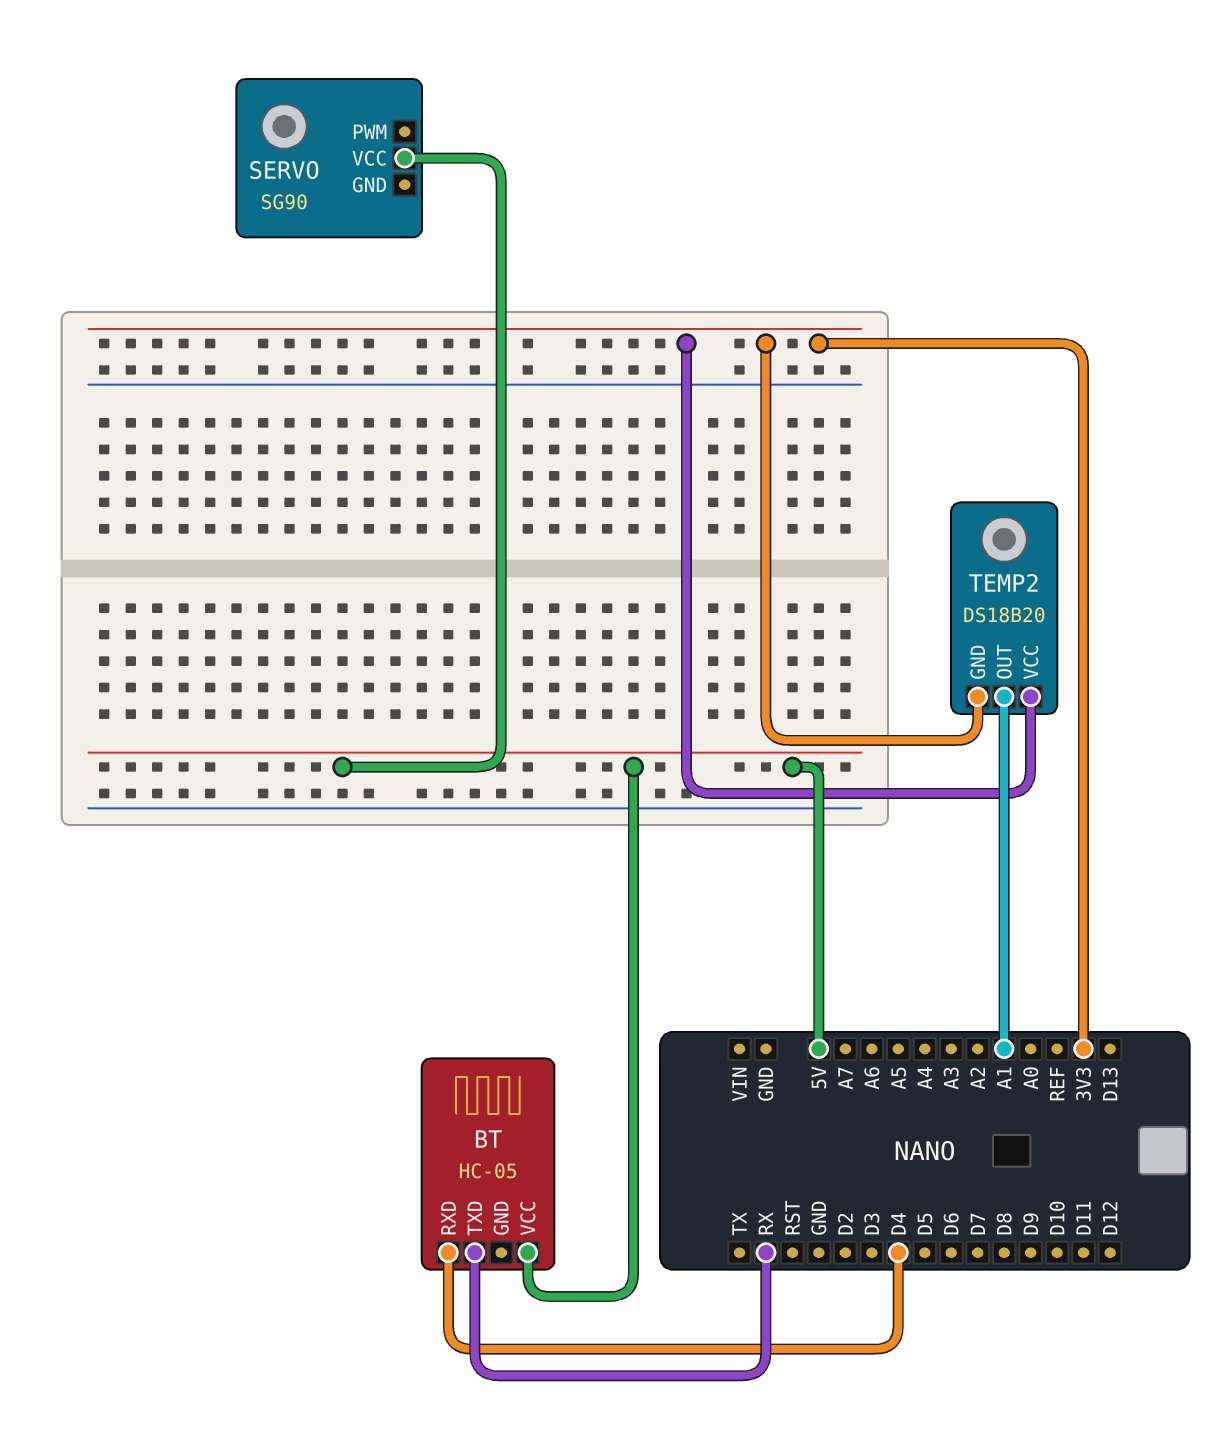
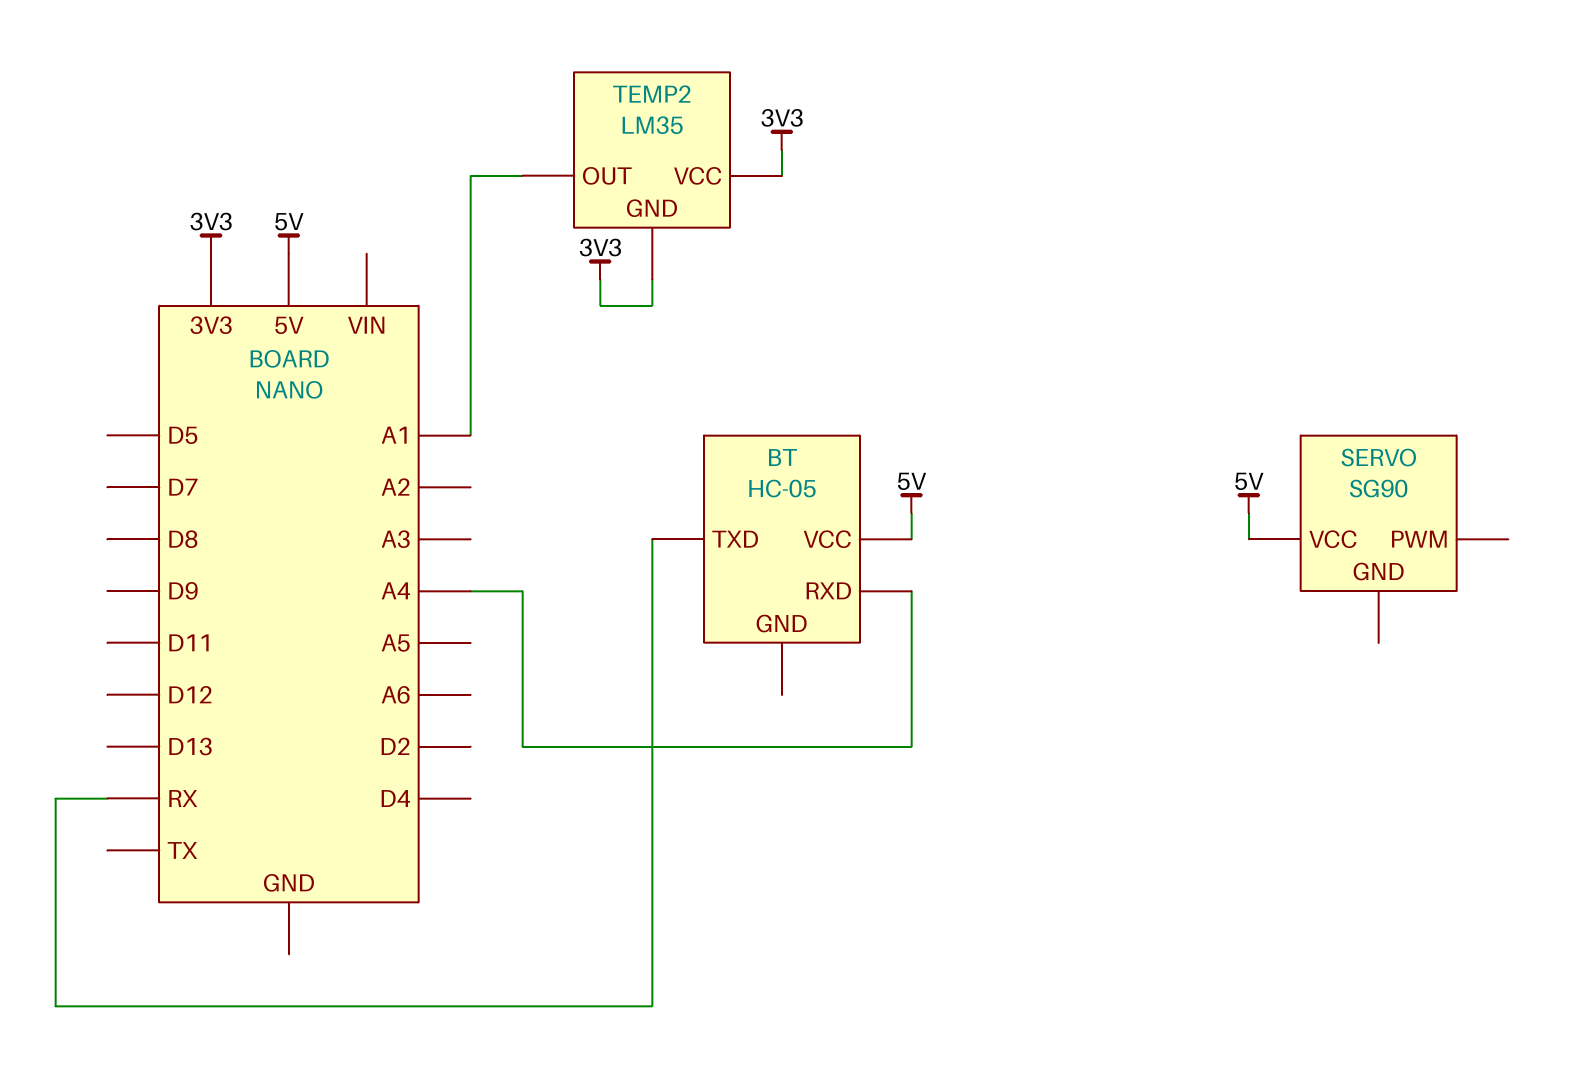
BT pin RXD: D4 -> A4
TEMP2: DS18B20 -> LM35

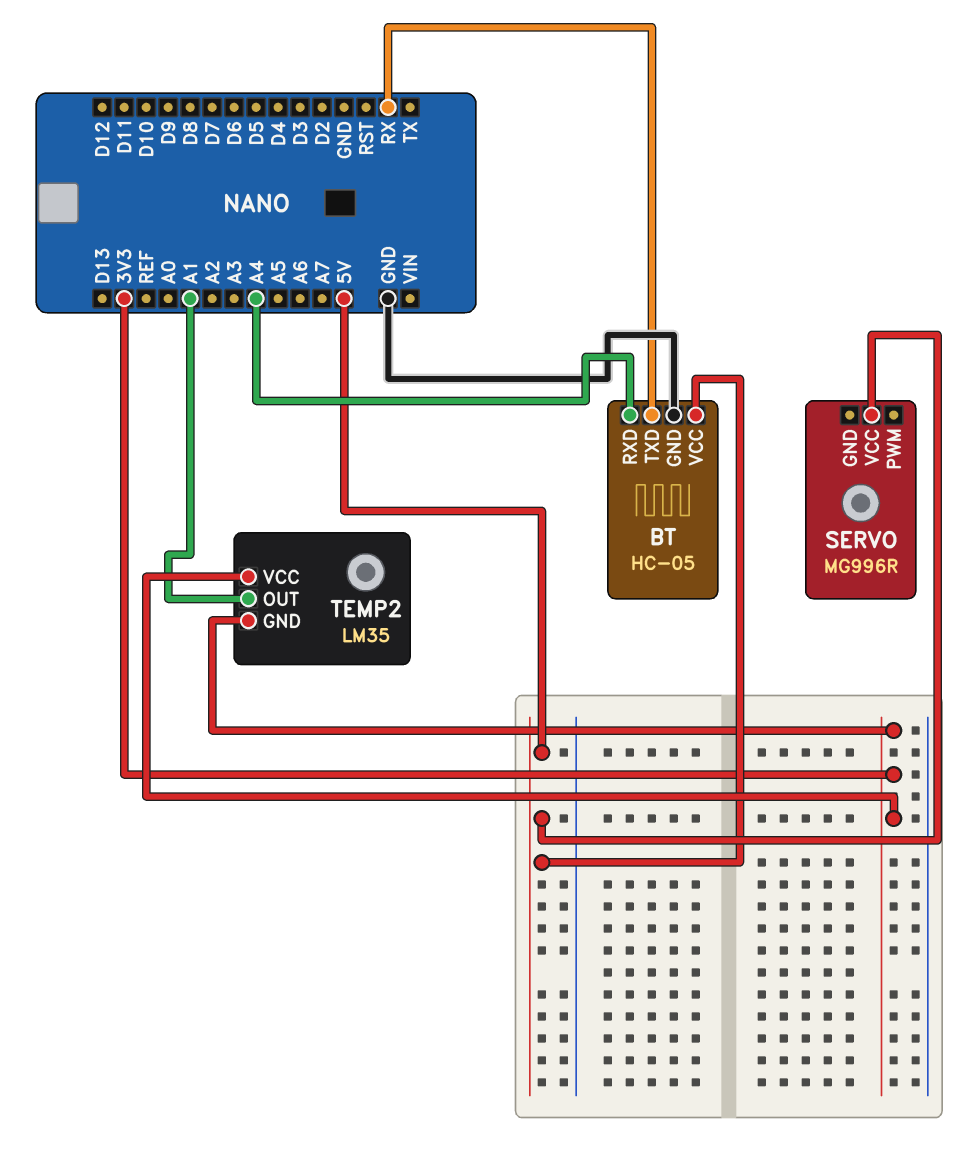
BT pin GND: none -> GND
SERVO: SG90 -> MG996R

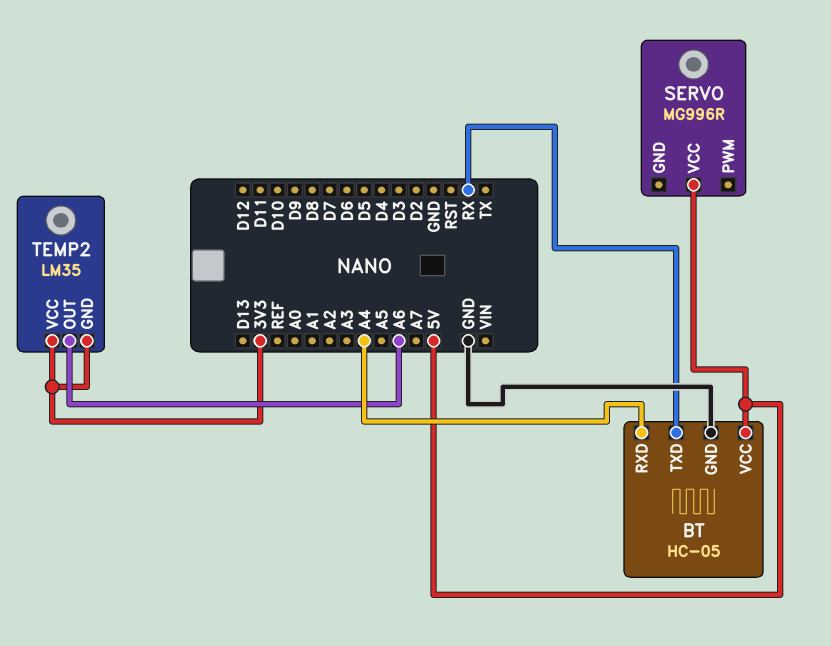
TEMP2 pin OUT: A1 -> A6

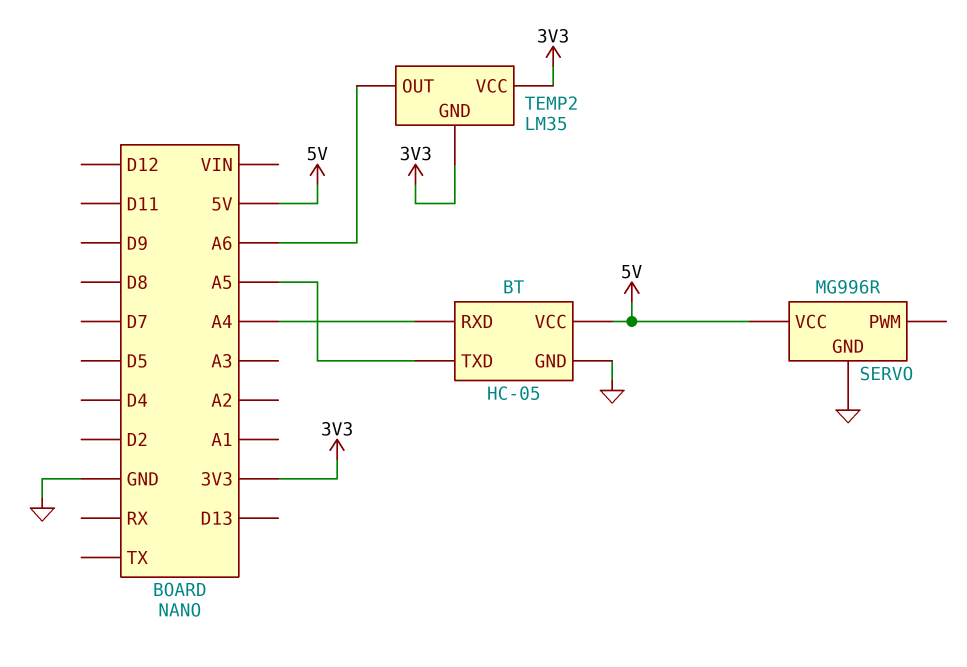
BT pin TXD: RX -> A5
SERVO pin GND: none -> GND

